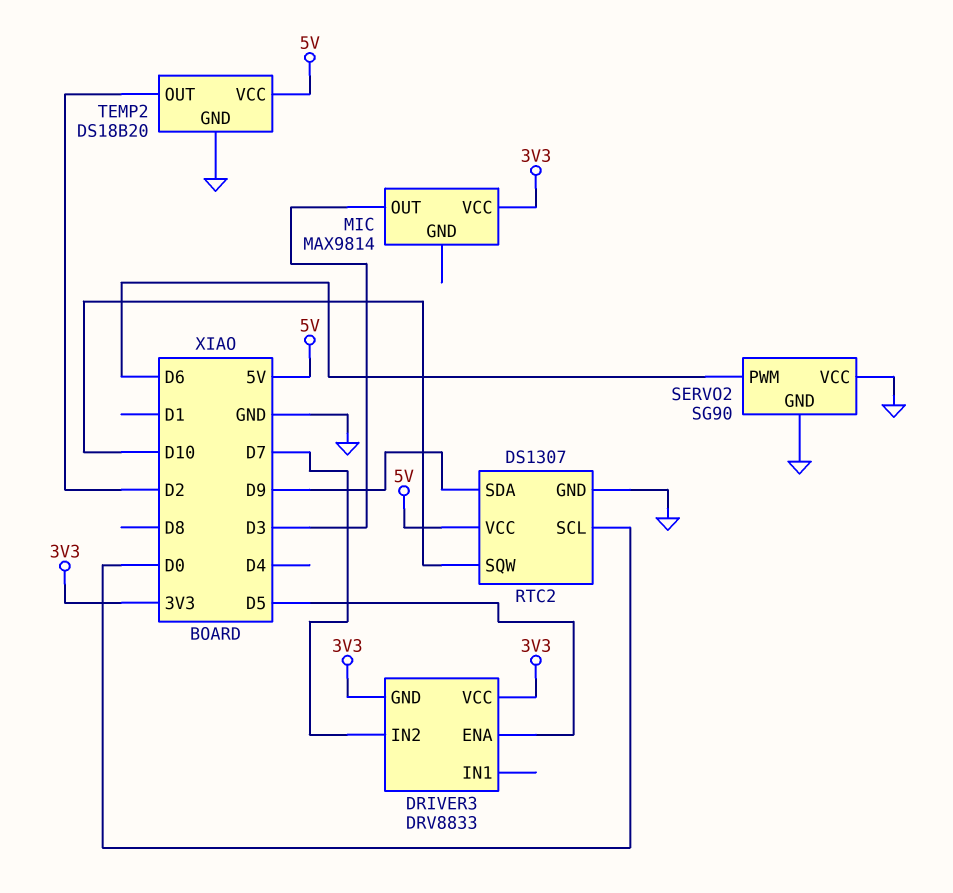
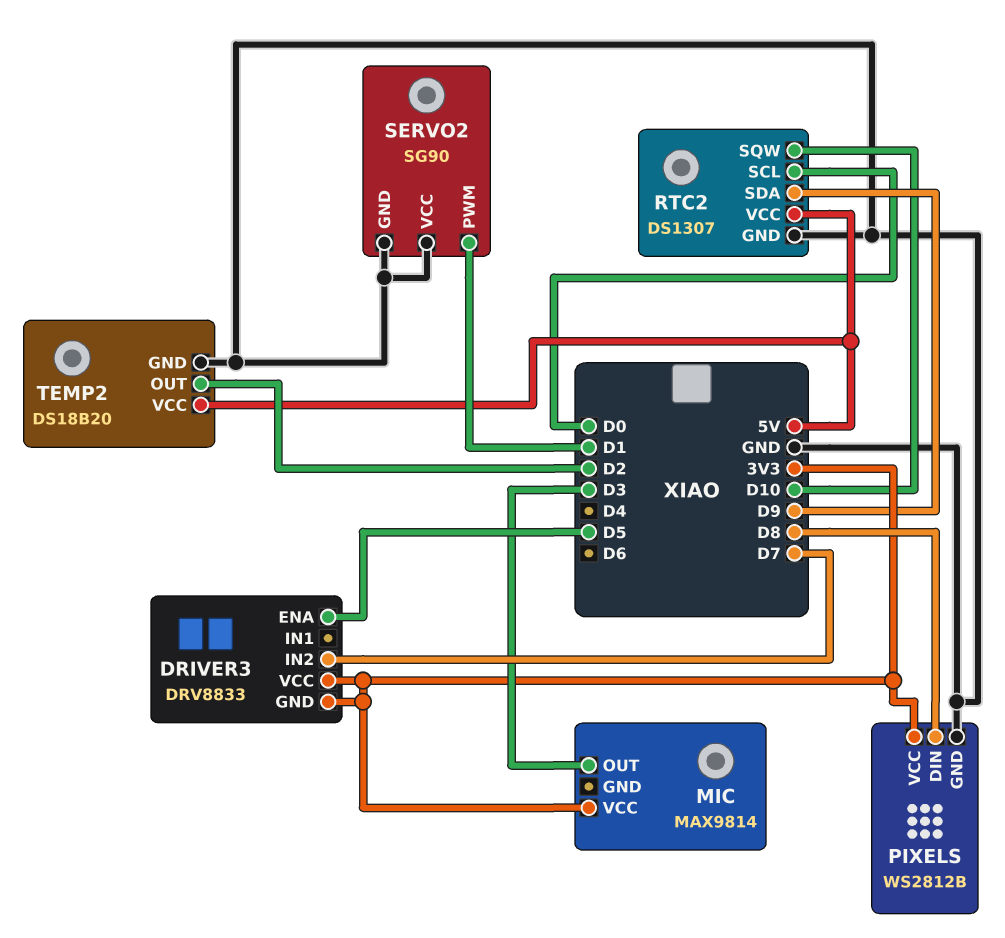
PIXELS: none -> WS2812B
PIXELS pin DIN: none -> D8
PIXELS pin GND: none -> GND
PIXELS pin VCC: none -> 3V3
SERVO2 pin PWM: D6 -> D1

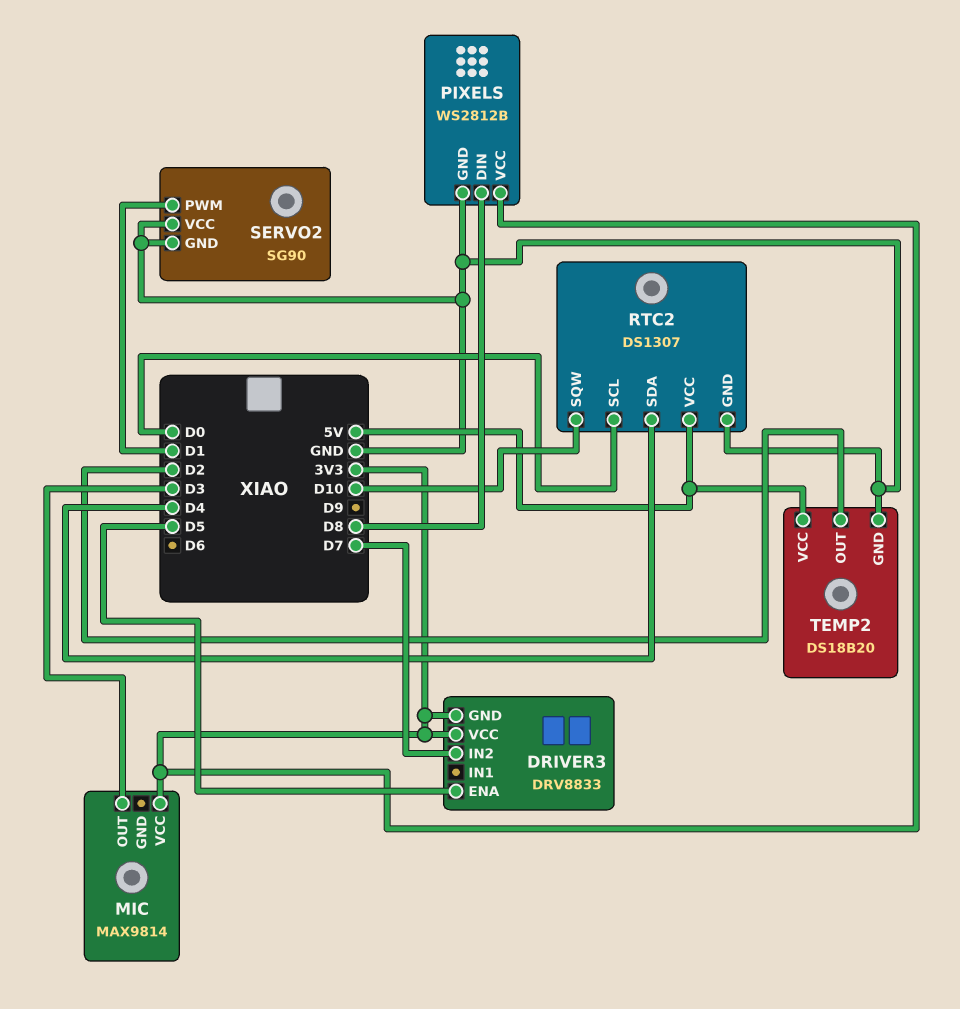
RTC2 pin SDA: D9 -> D4

